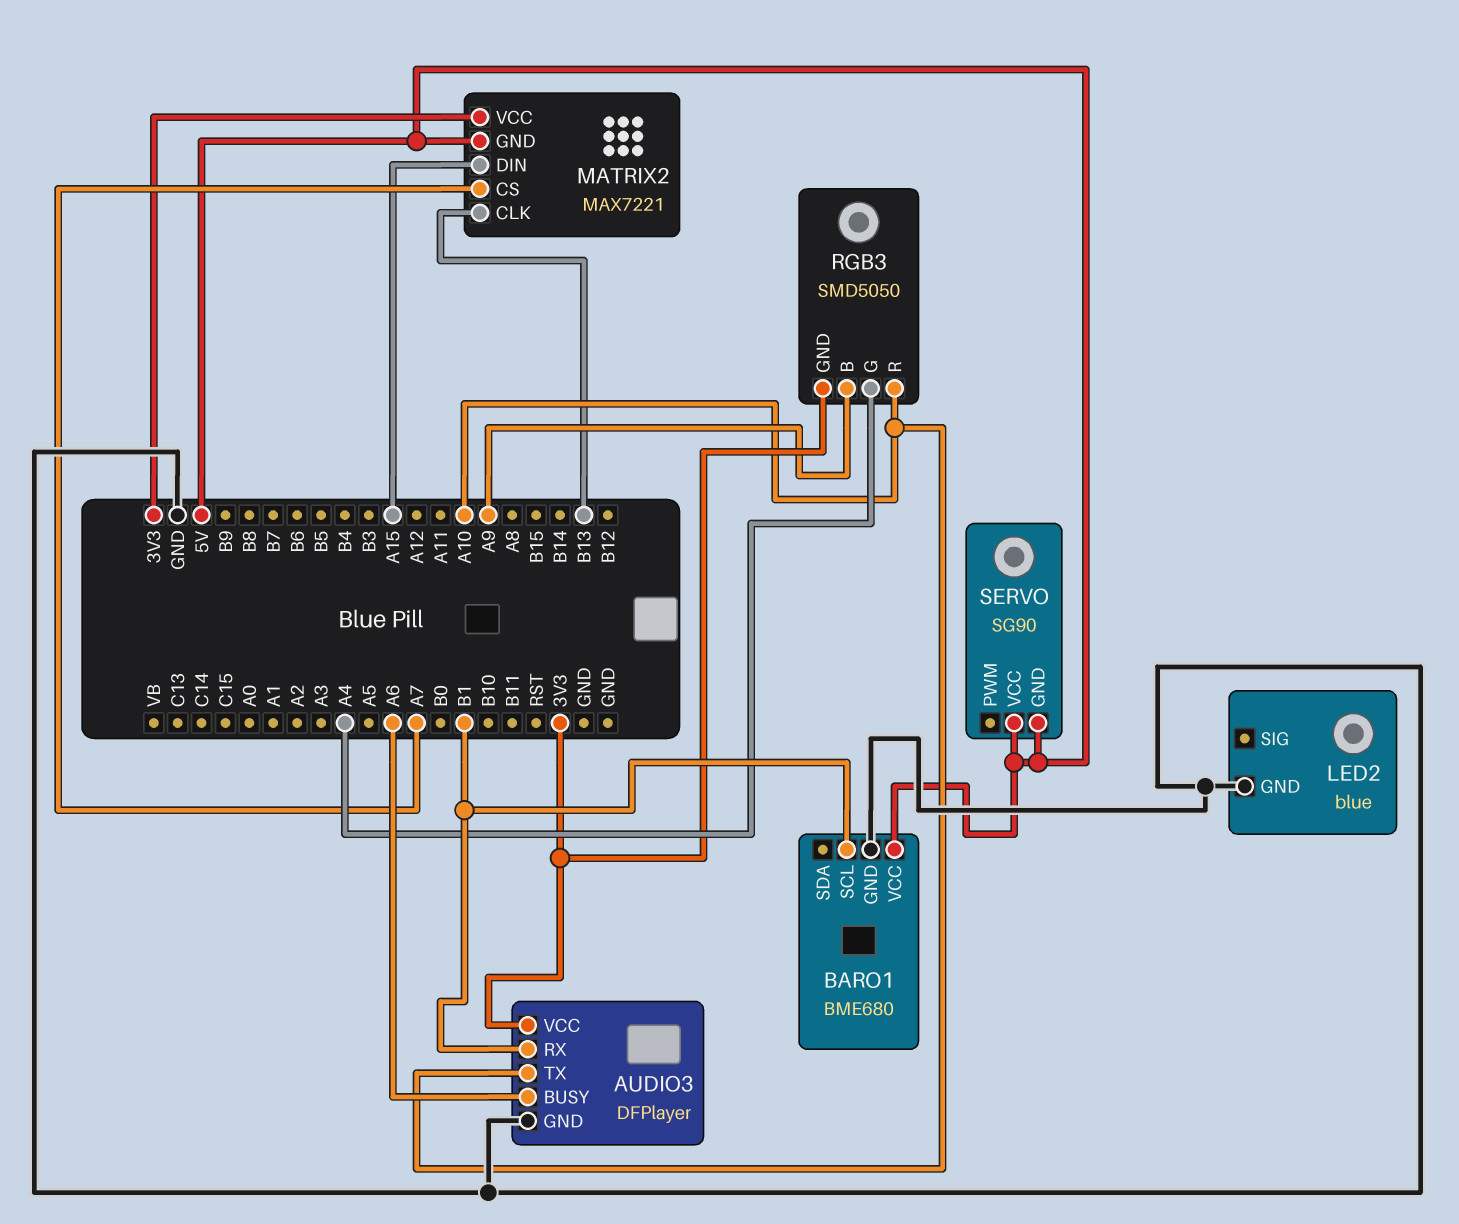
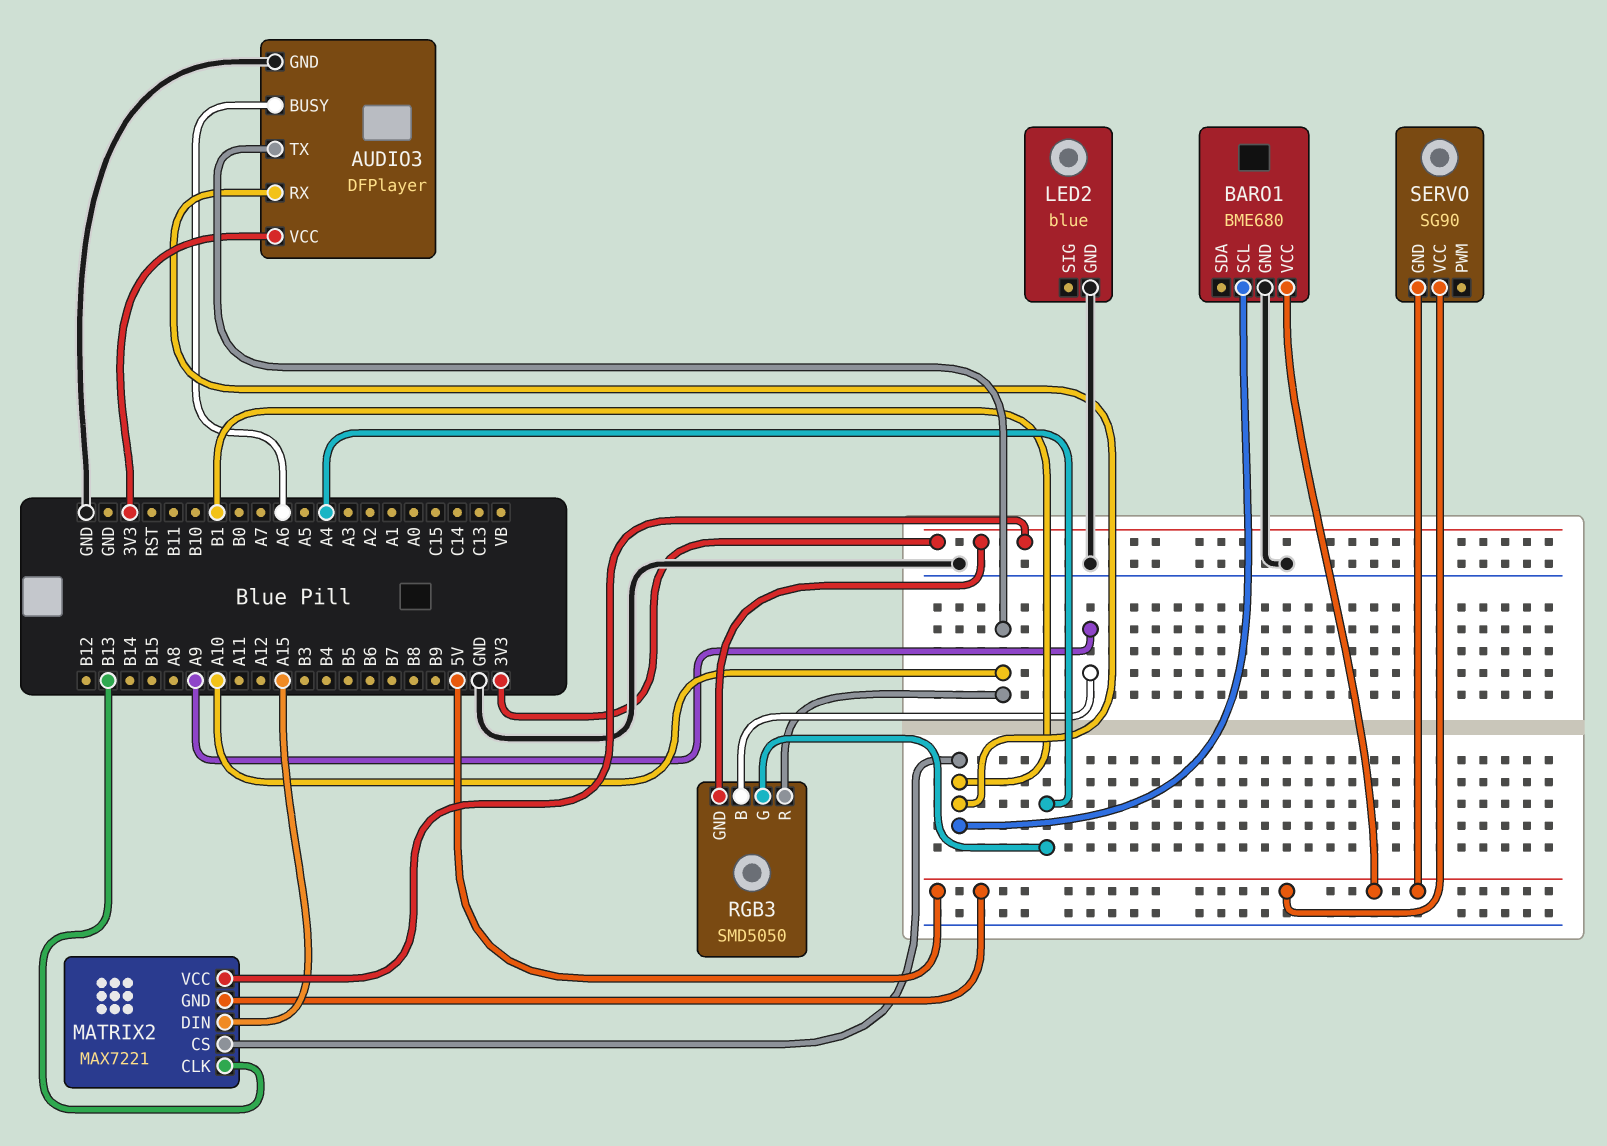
MATRIX2 pin CS: A7 -> B1

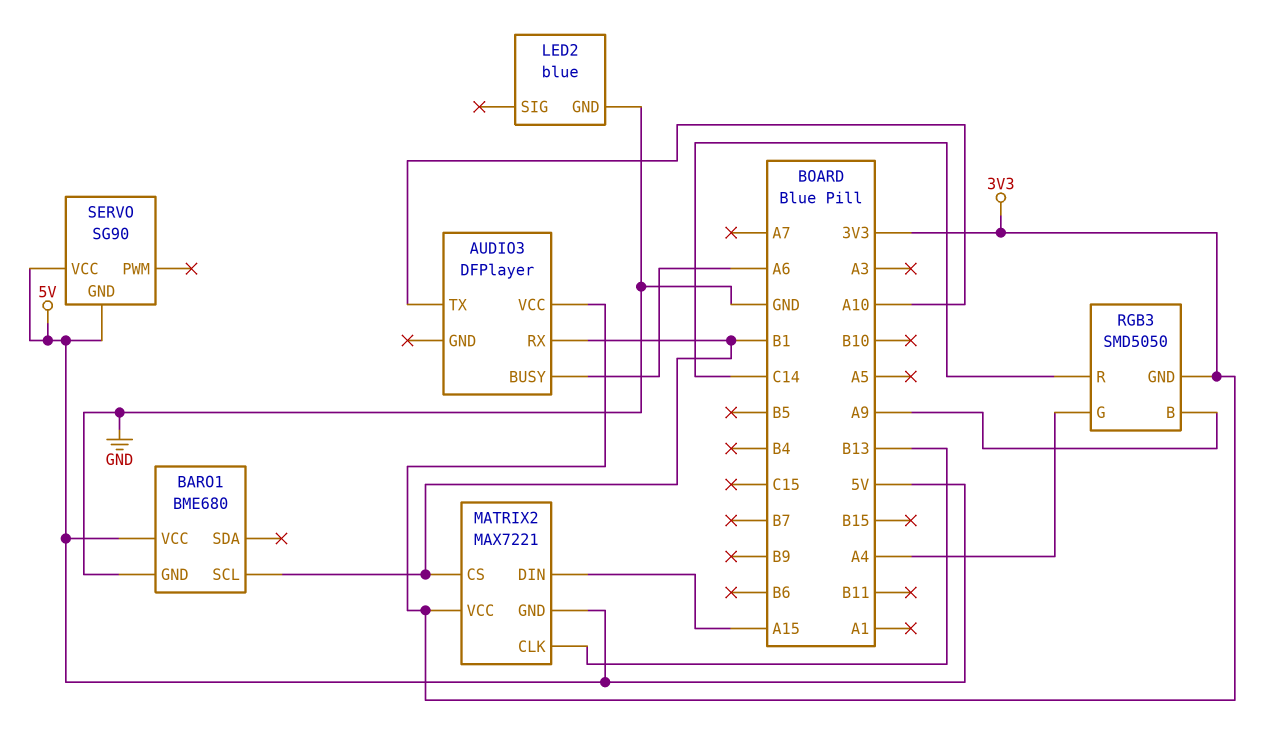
AUDIO3 pin GND: GND -> none
RGB3 pin R: A10 -> C14

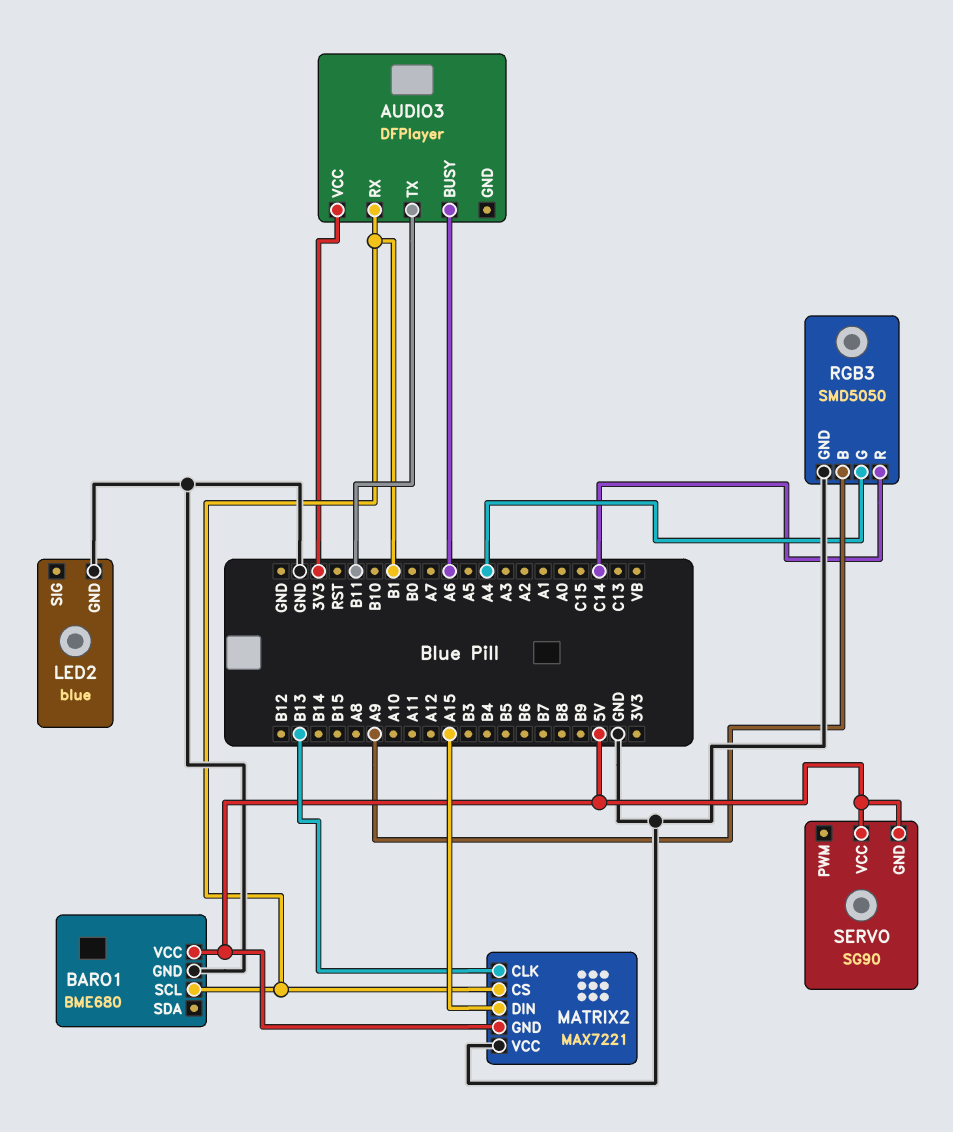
AUDIO3 pin TX: A10 -> B11
MATRIX2 pin VCC: 3V3 -> GND
RGB3 pin GND: 3V3 -> GND

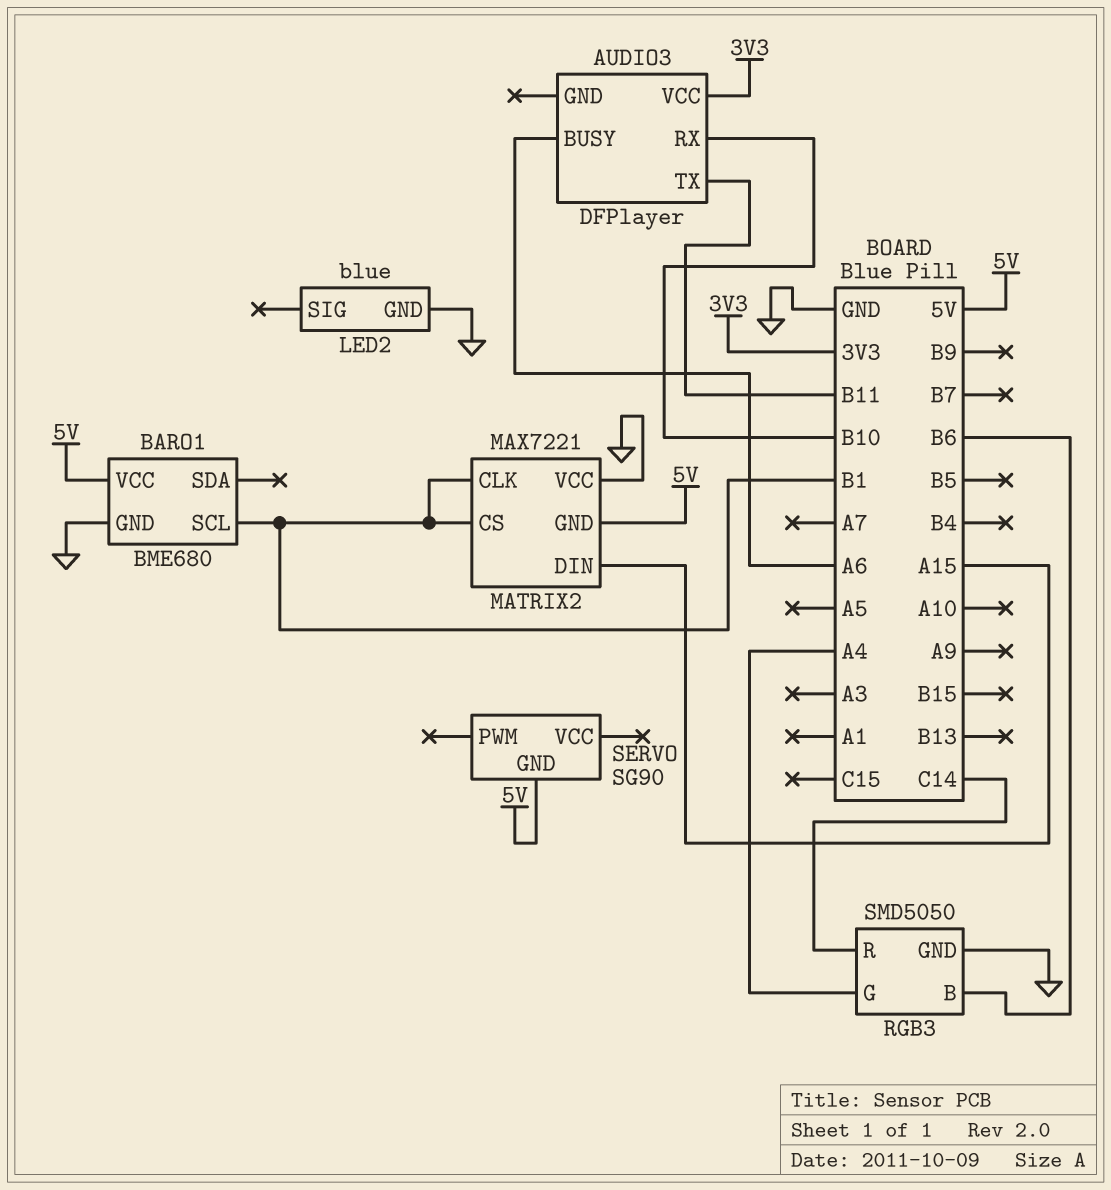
AUDIO3 pin RX: B1 -> B10
MATRIX2 pin CLK: B13 -> B1
RGB3 pin B: A9 -> B6
SERVO pin VCC: 5V -> none

